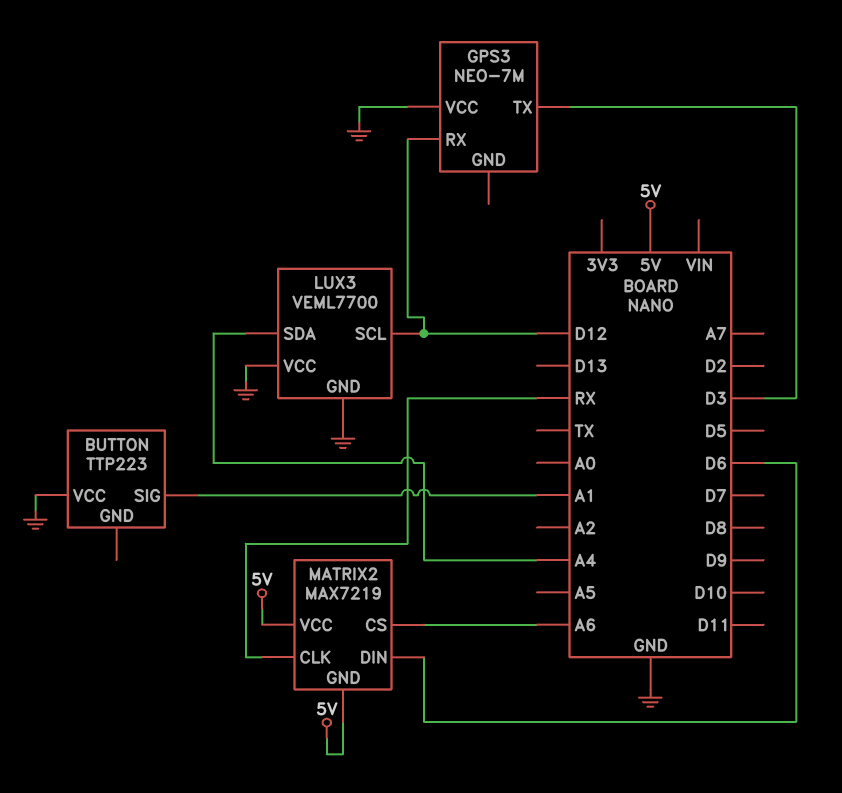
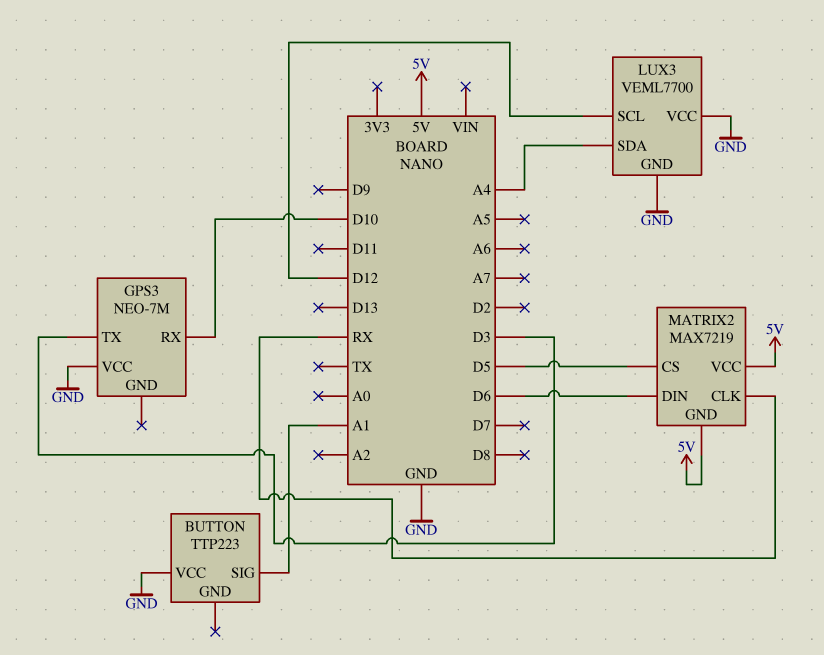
GPS3 pin RX: D12 -> D10
MATRIX2 pin CS: A6 -> D5

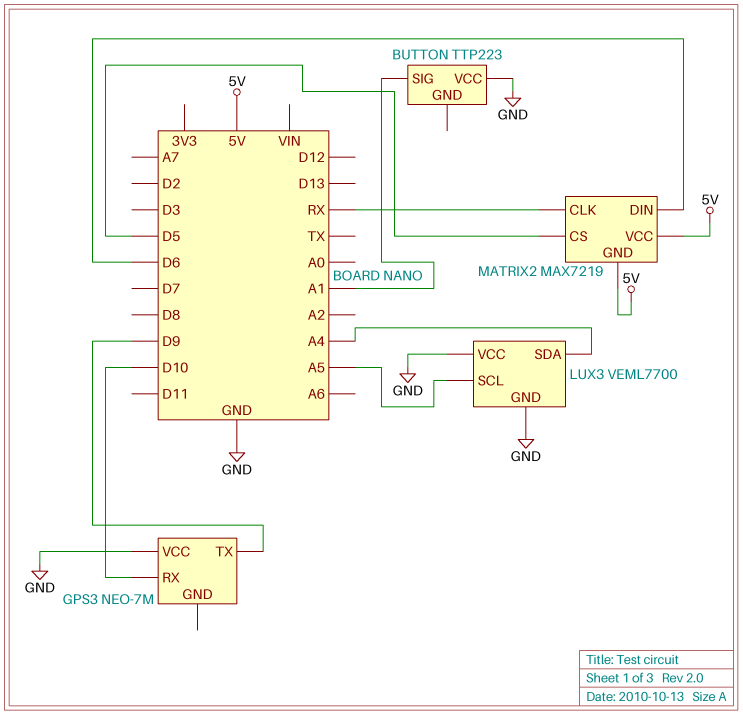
GPS3 pin TX: D3 -> D9
LUX3 pin SCL: D12 -> A5

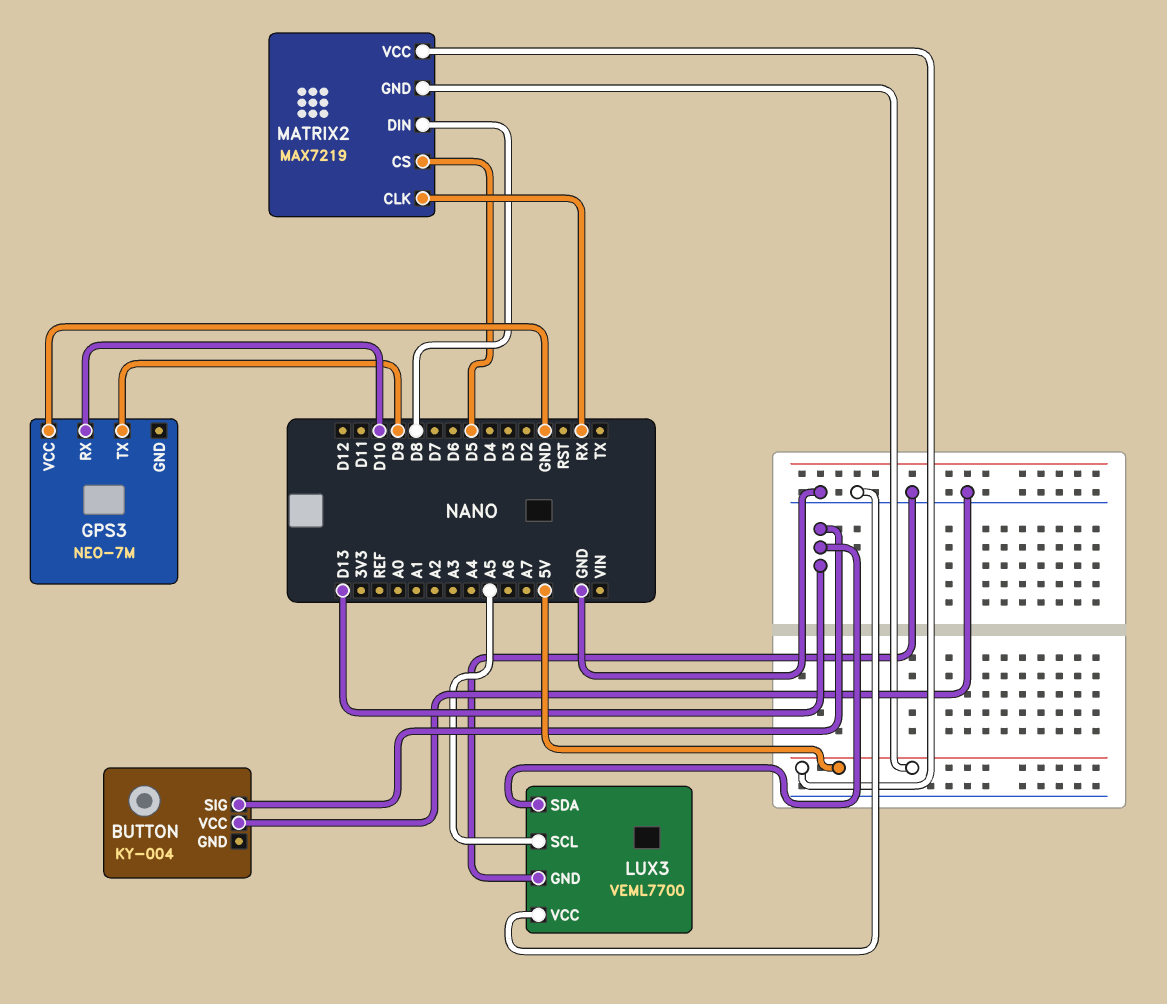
BUTTON: TTP223 -> KY-004
BUTTON pin SIG: A1 -> D13
LUX3 pin SDA: A4 -> D13
MATRIX2 pin DIN: D6 -> D8

